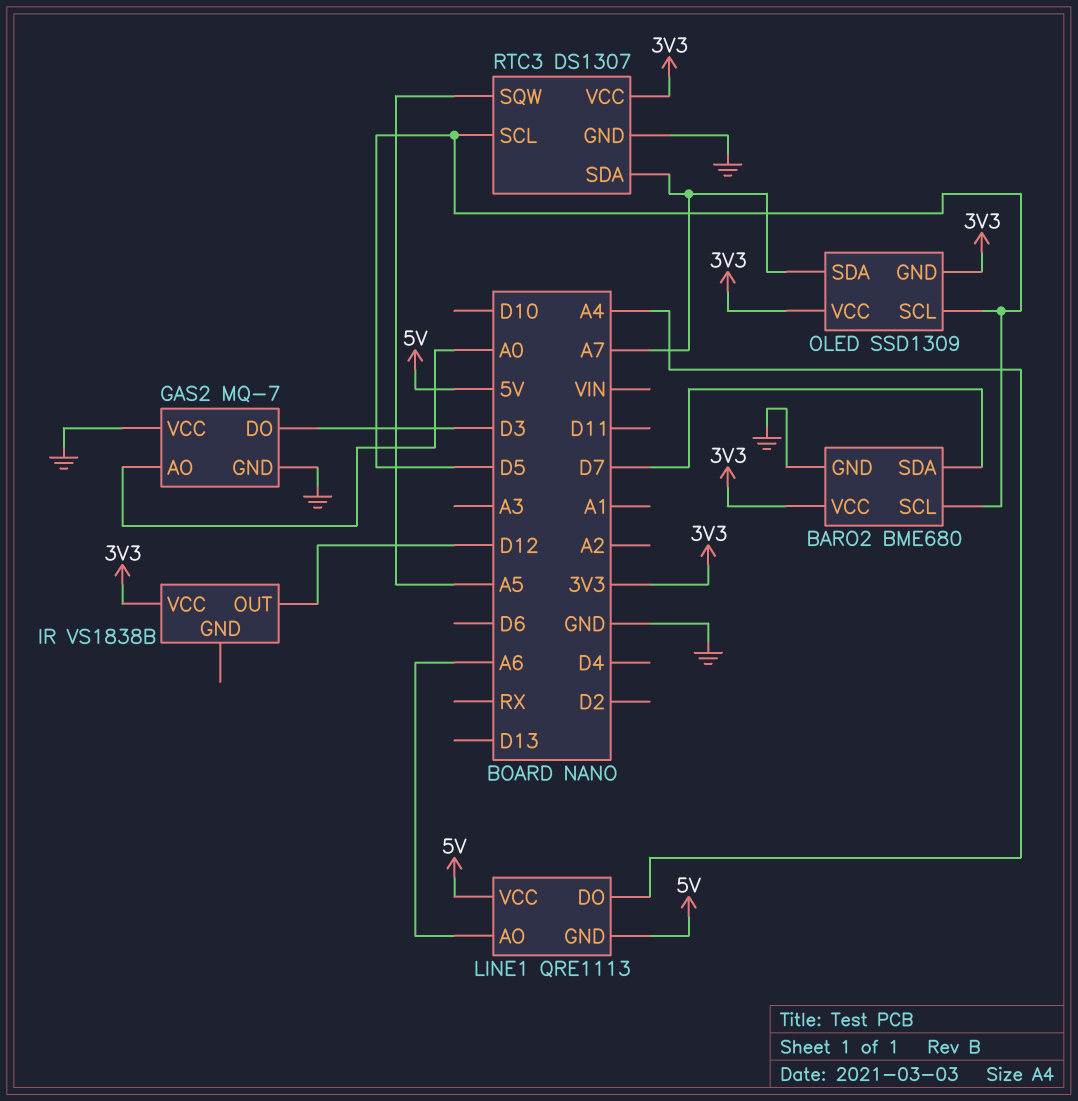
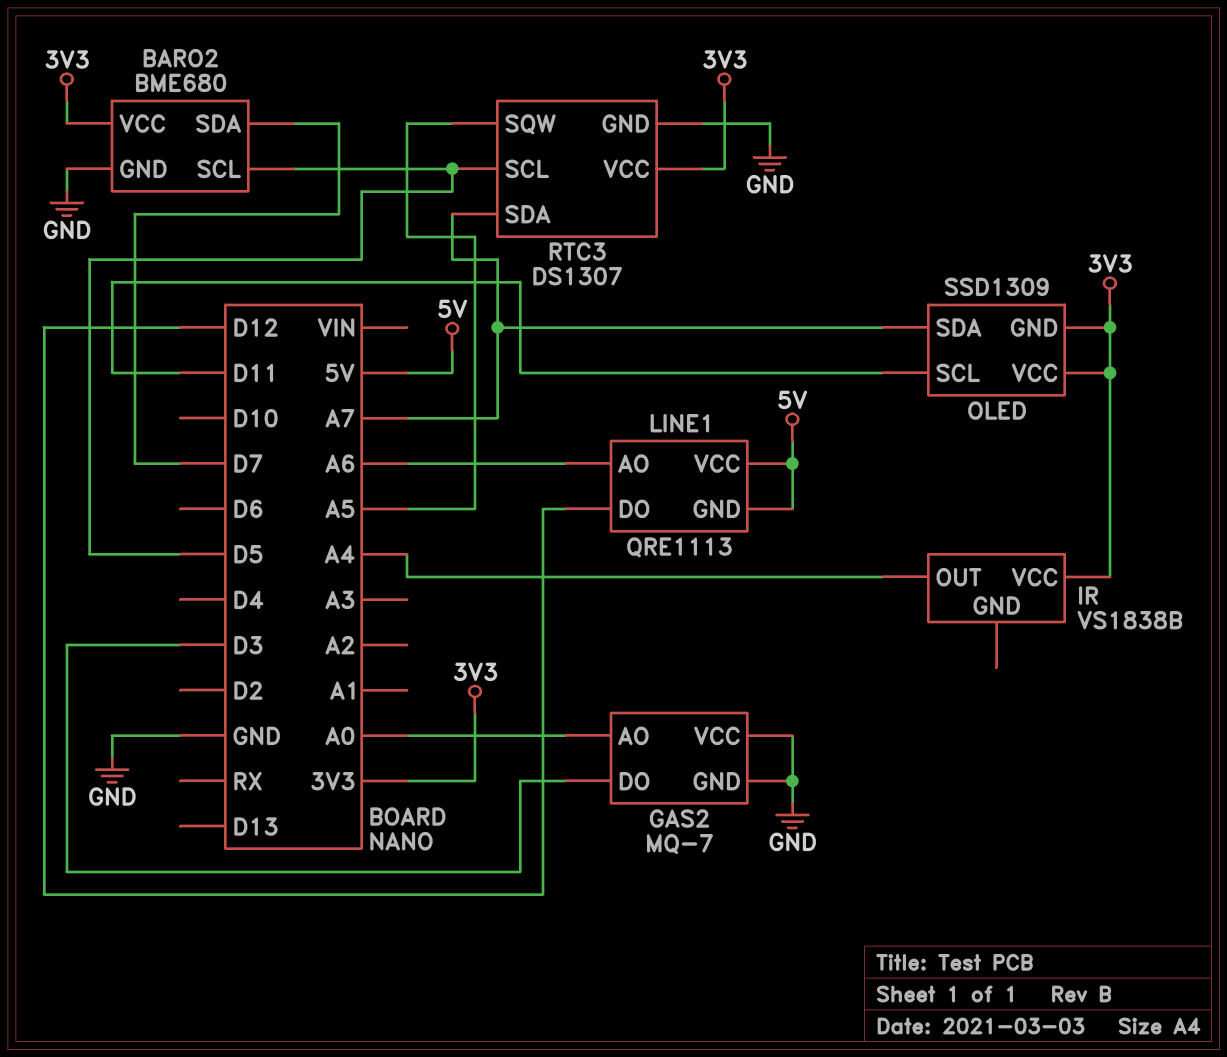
IR pin OUT: D12 -> A4
LINE1 pin DO: A4 -> D12
OLED pin SCL: D5 -> D11

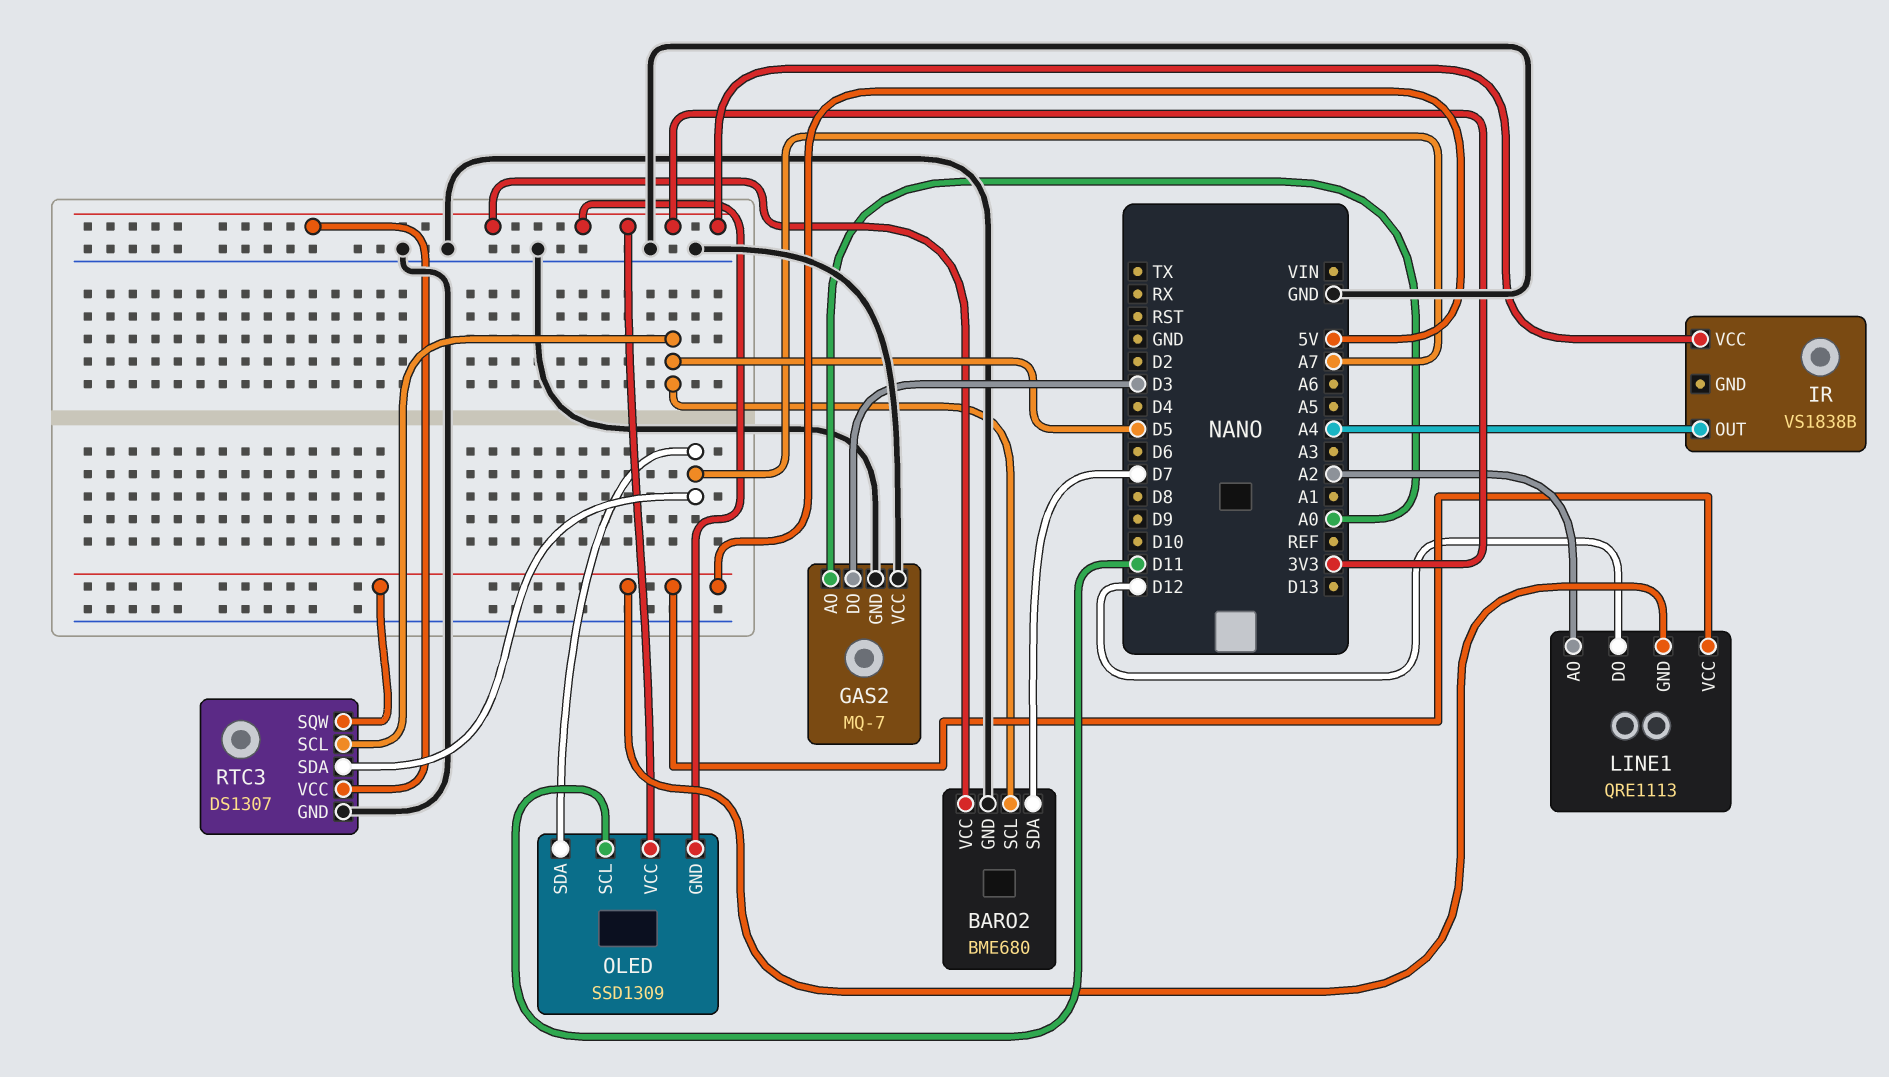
LINE1 pin AO: A6 -> A2
RTC3 pin SQW: A5 -> 5V

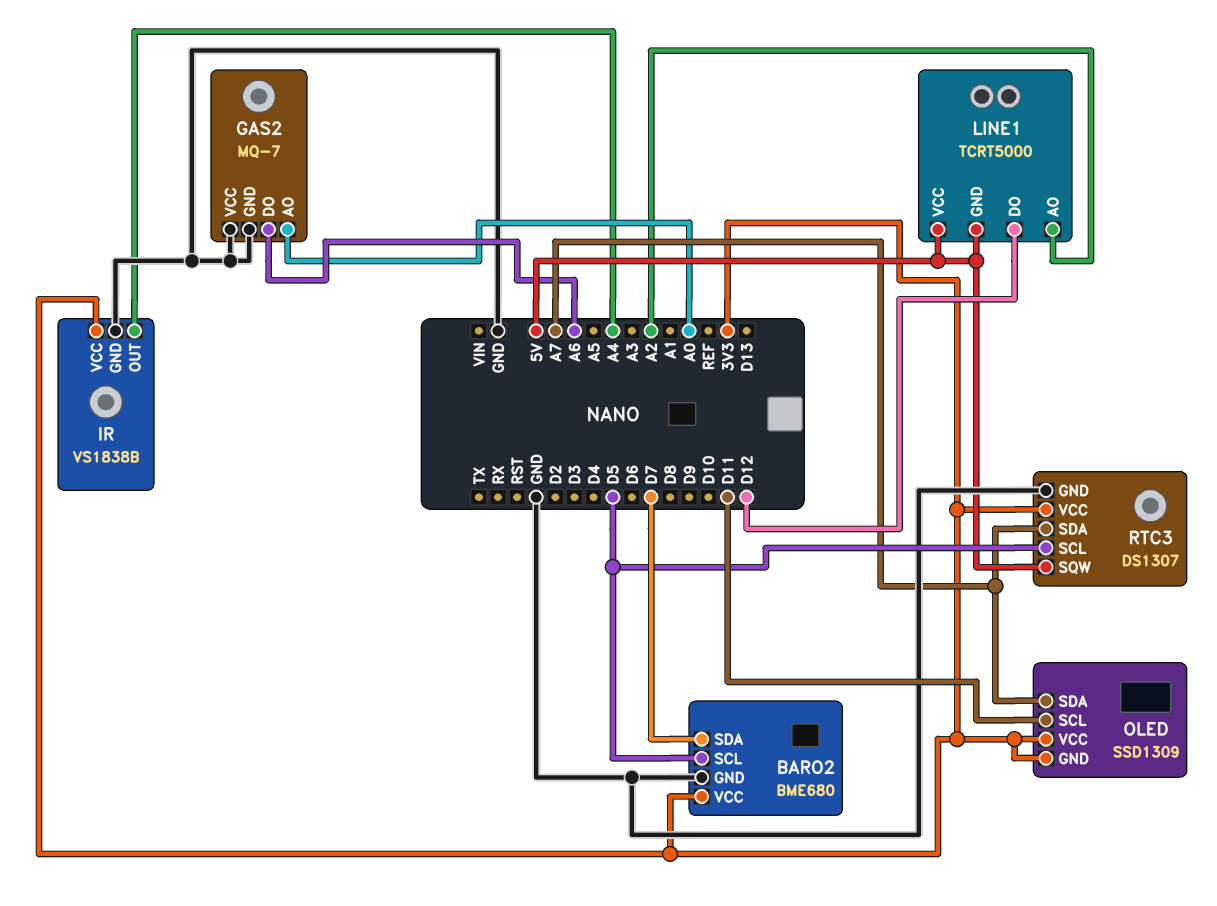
GAS2 pin DO: D3 -> A6
IR pin GND: none -> GND
LINE1: QRE1113 -> TCRT5000

